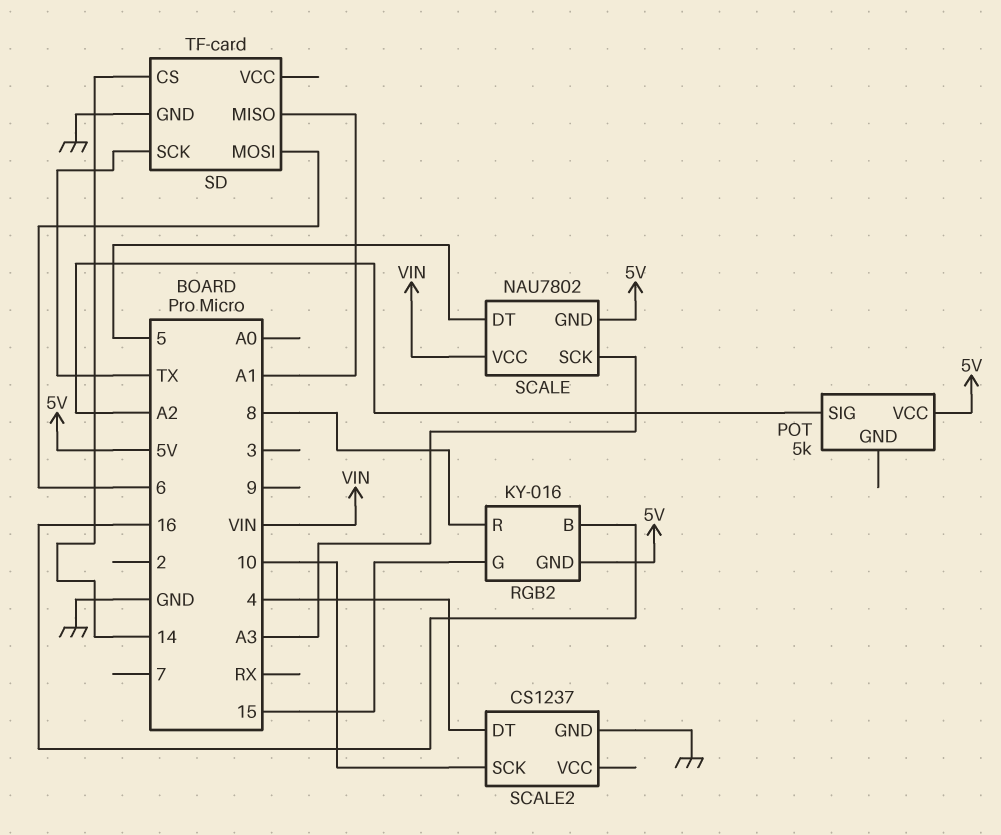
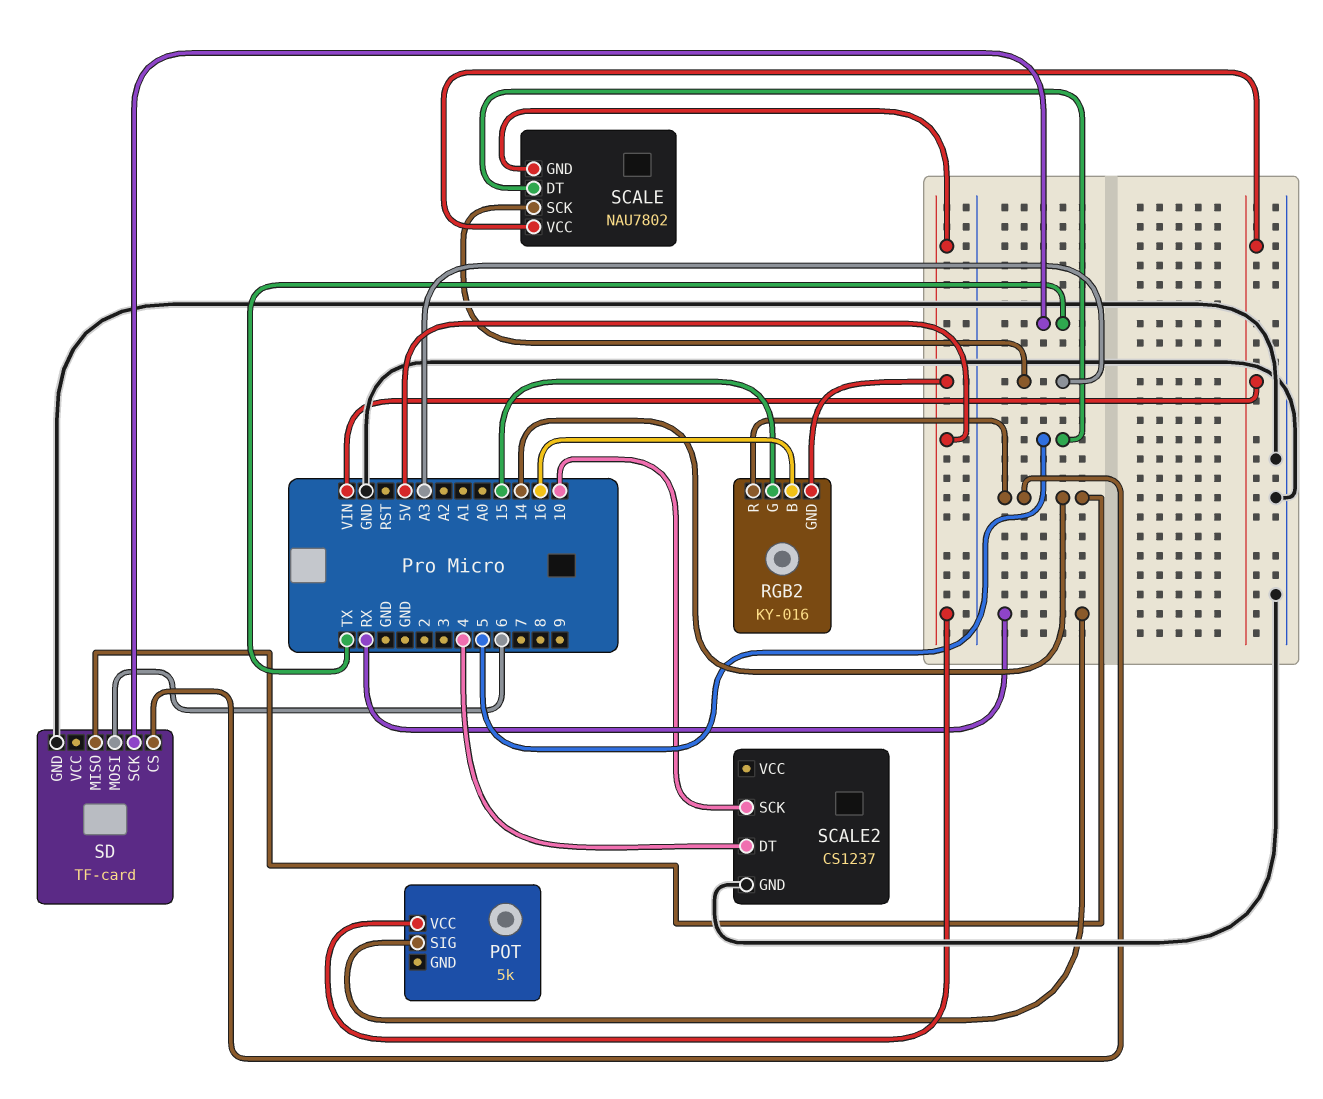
POT pin SIG: A2 -> RX
RGB2 pin R: 8 -> 14
SD pin MISO: A1 -> 14

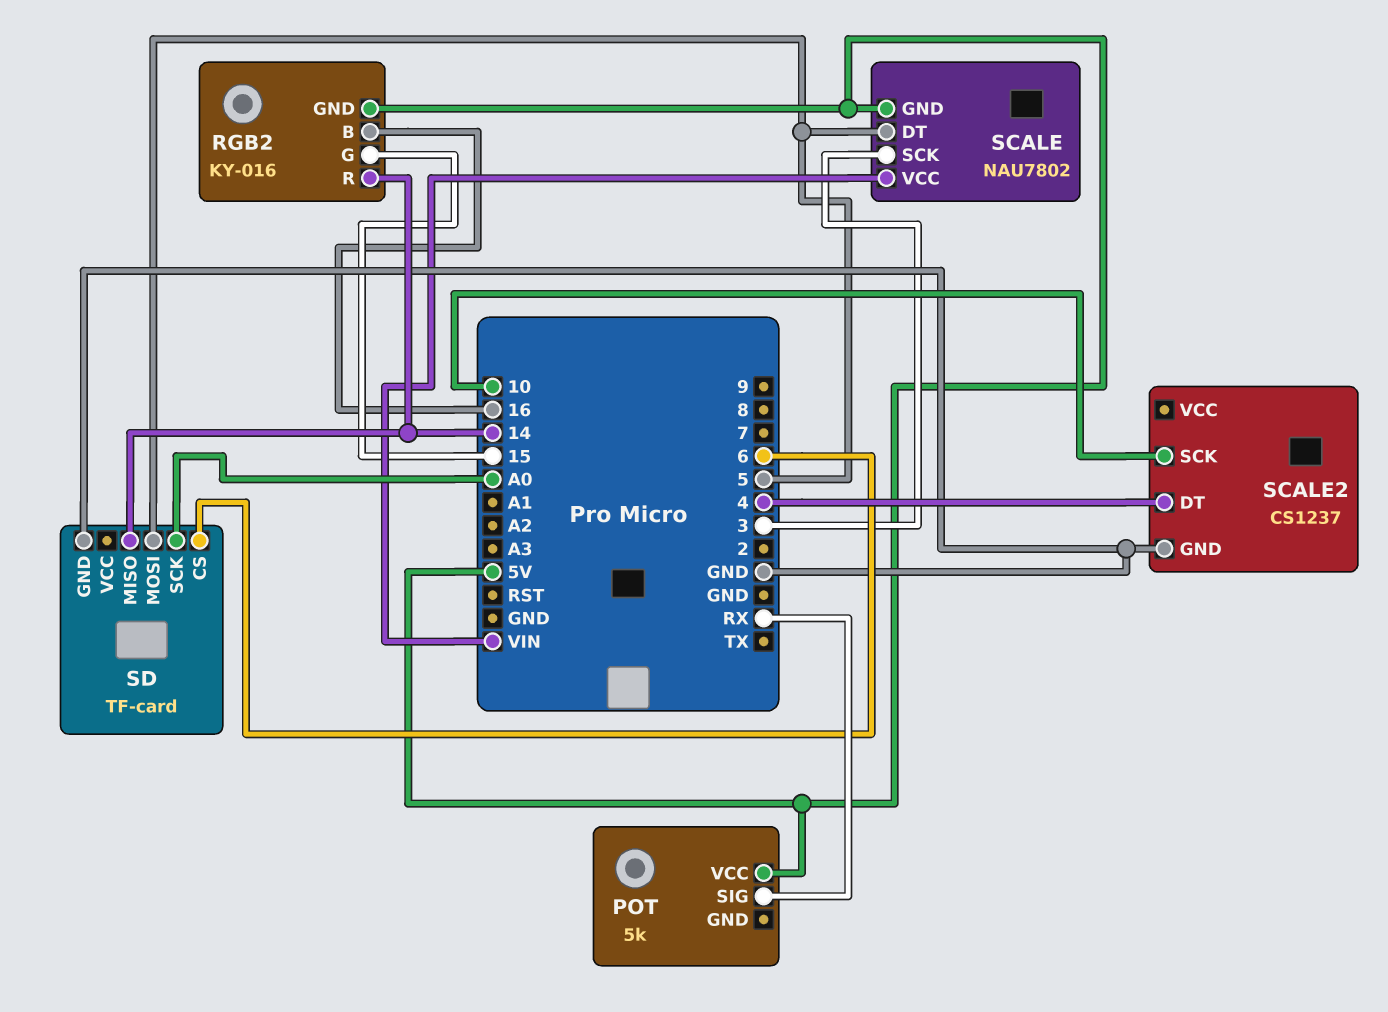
SCALE pin SCK: A3 -> 3
SD pin CS: 14 -> 6
SD pin MOSI: 6 -> 5
SD pin SCK: TX -> A0

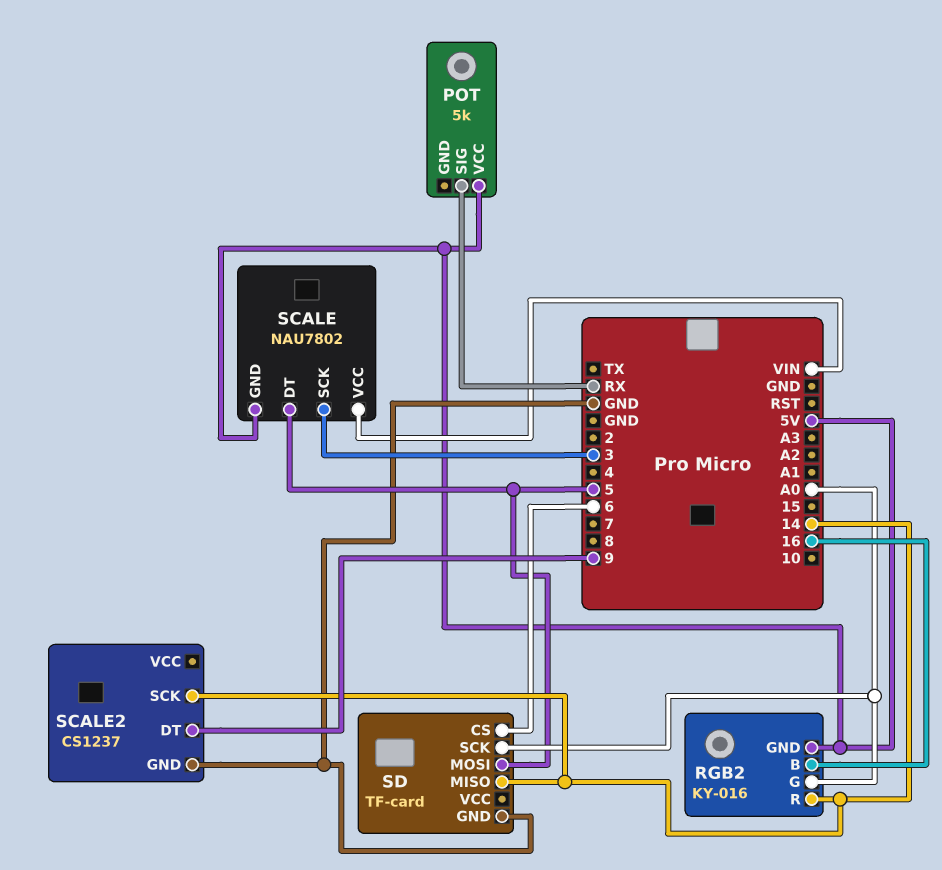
RGB2 pin G: 15 -> A0
SCALE2 pin DT: 4 -> 9
SCALE2 pin SCK: 10 -> 14

